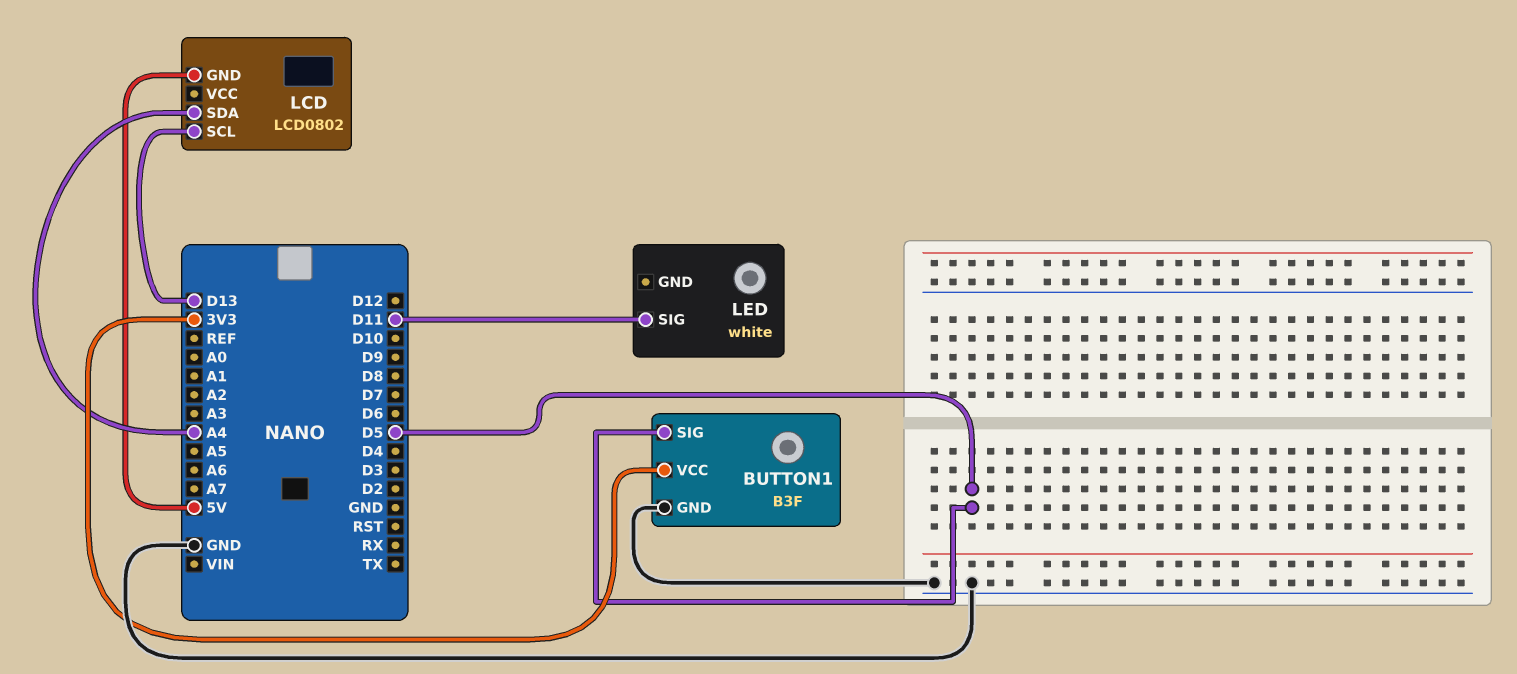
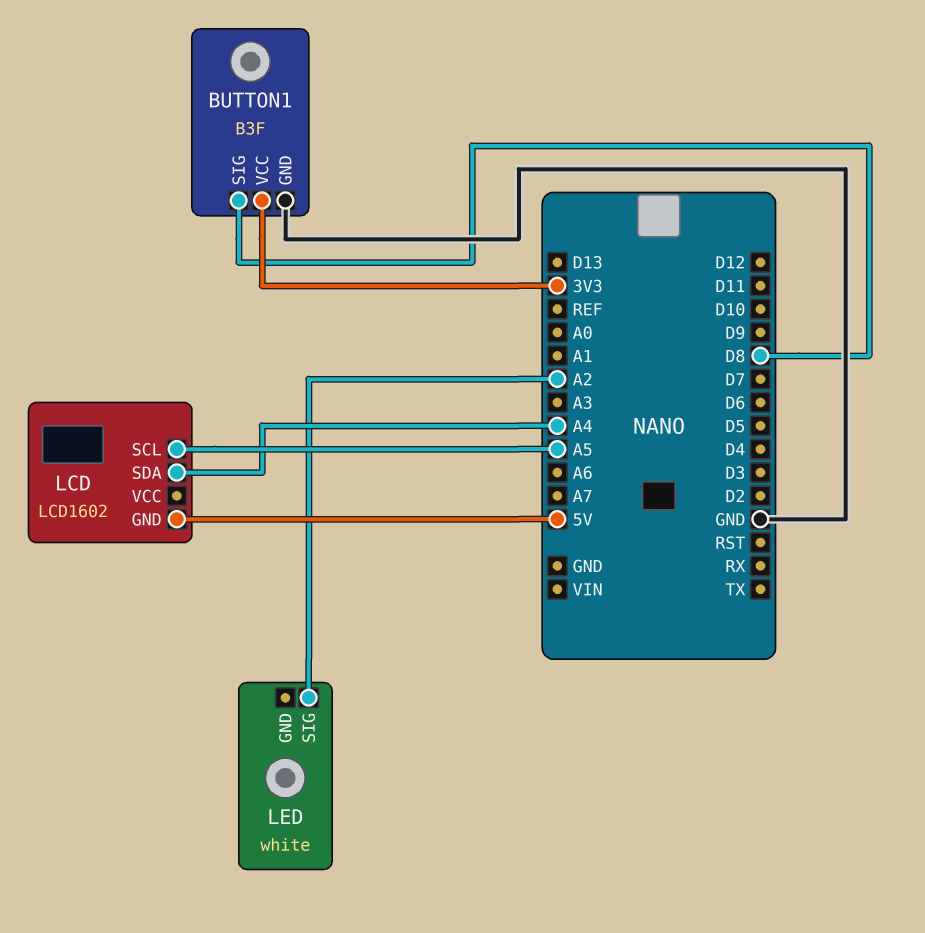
BUTTON1 pin SIG: D5 -> D8
LCD: LCD0802 -> LCD1602
LCD pin SCL: D13 -> A5
LED pin SIG: D11 -> A2

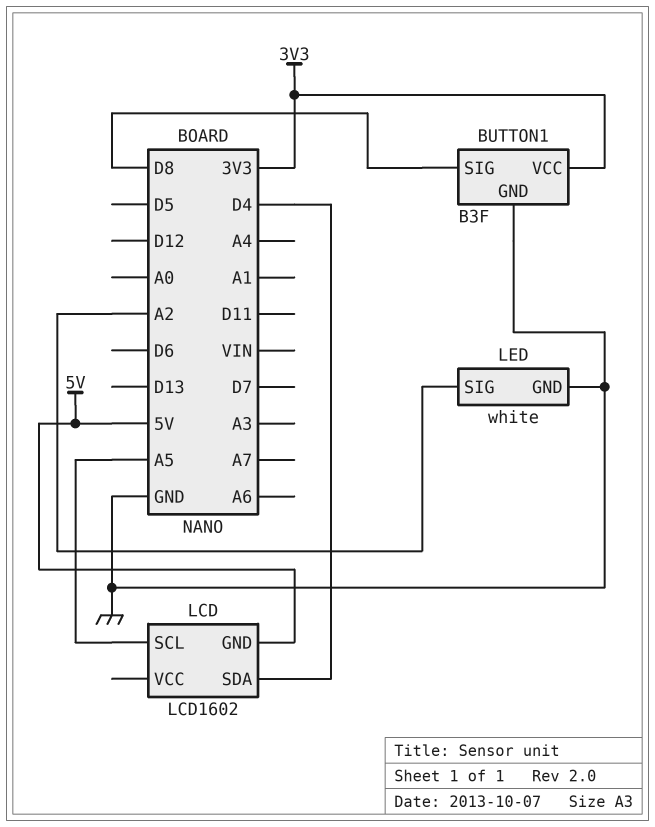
LCD pin SDA: A4 -> D4
LED pin GND: none -> GND

